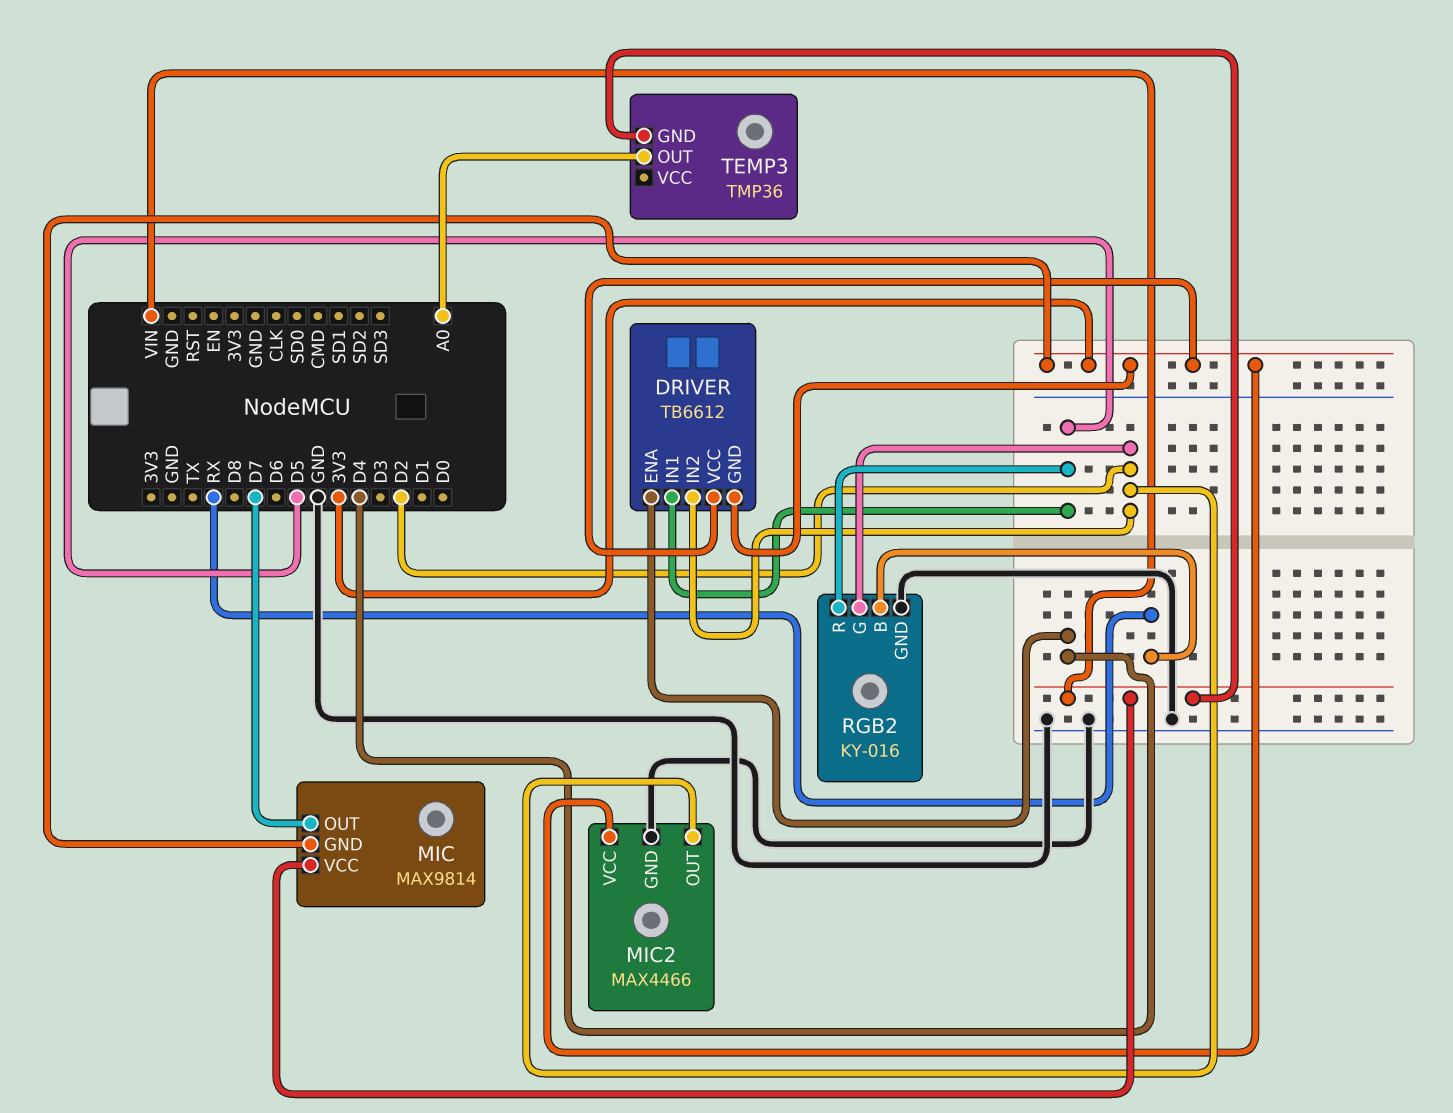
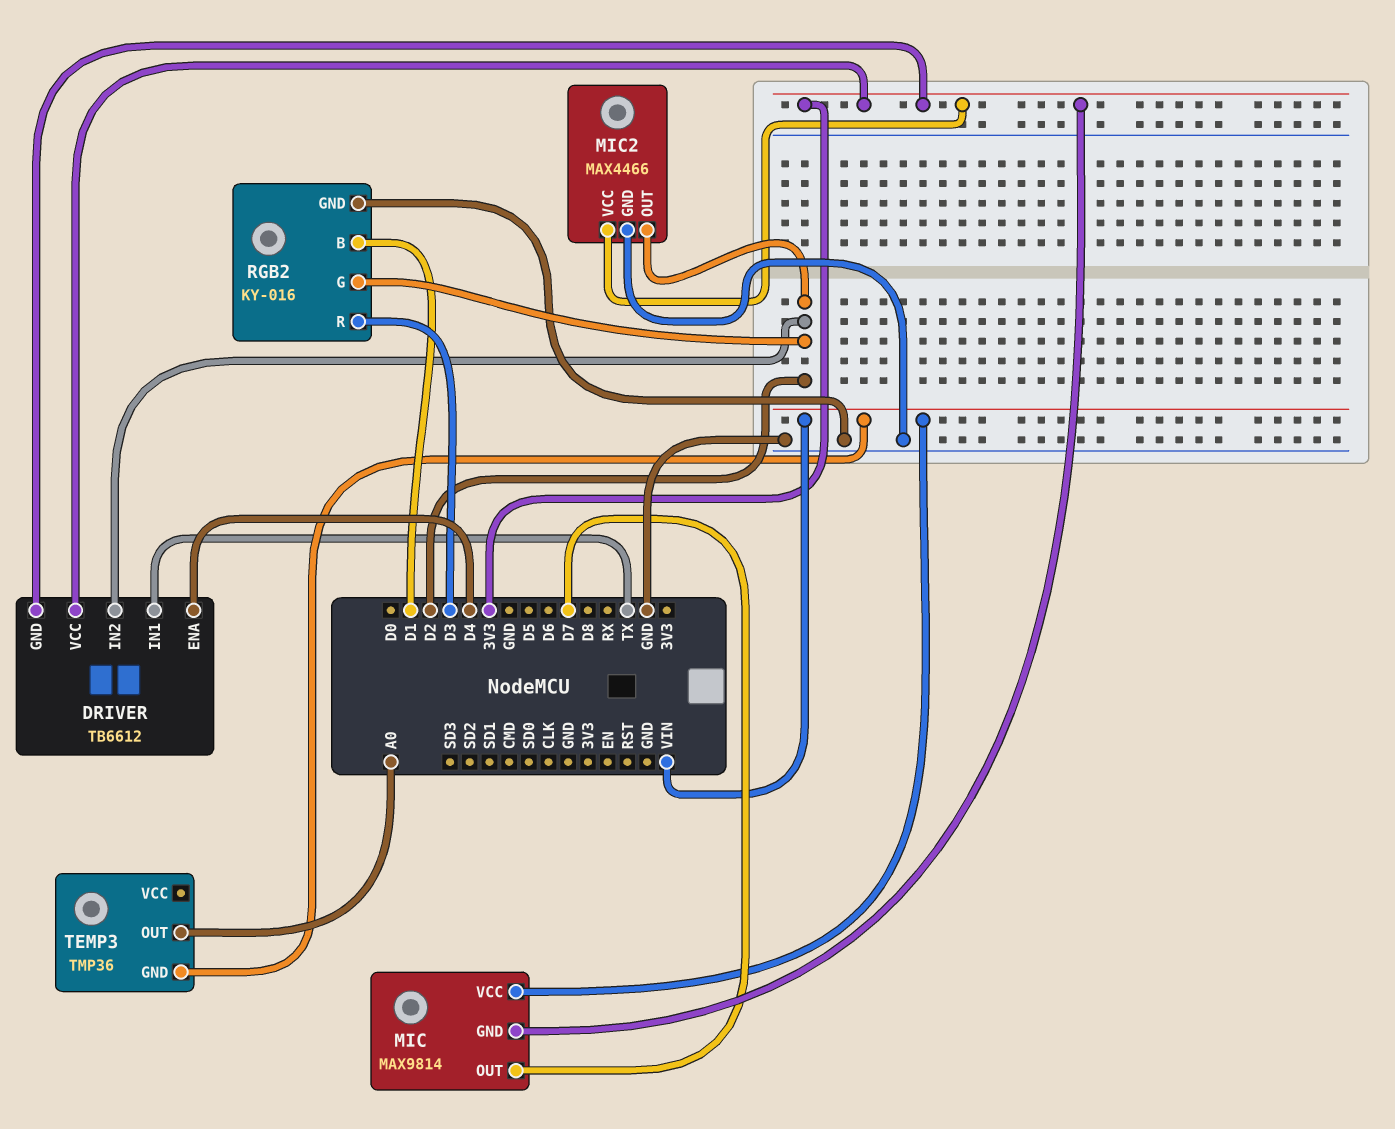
DRIVER pin IN1: D5 -> TX
RGB2 pin B: RX -> D1
RGB2 pin R: D5 -> D3

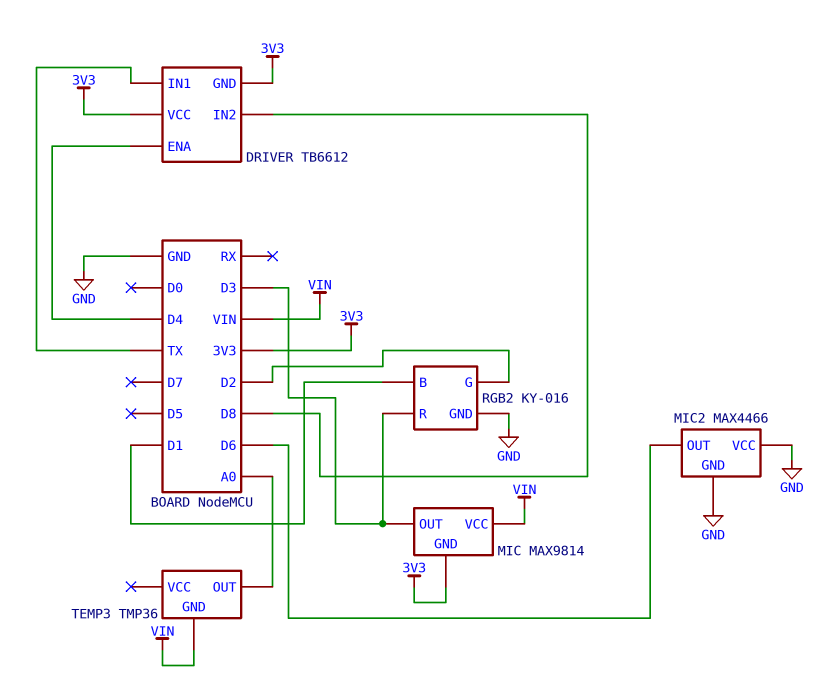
DRIVER pin IN2: D2 -> D8
MIC pin OUT: D7 -> D3
MIC2 pin OUT: D2 -> D6
MIC2 pin VCC: 3V3 -> GND

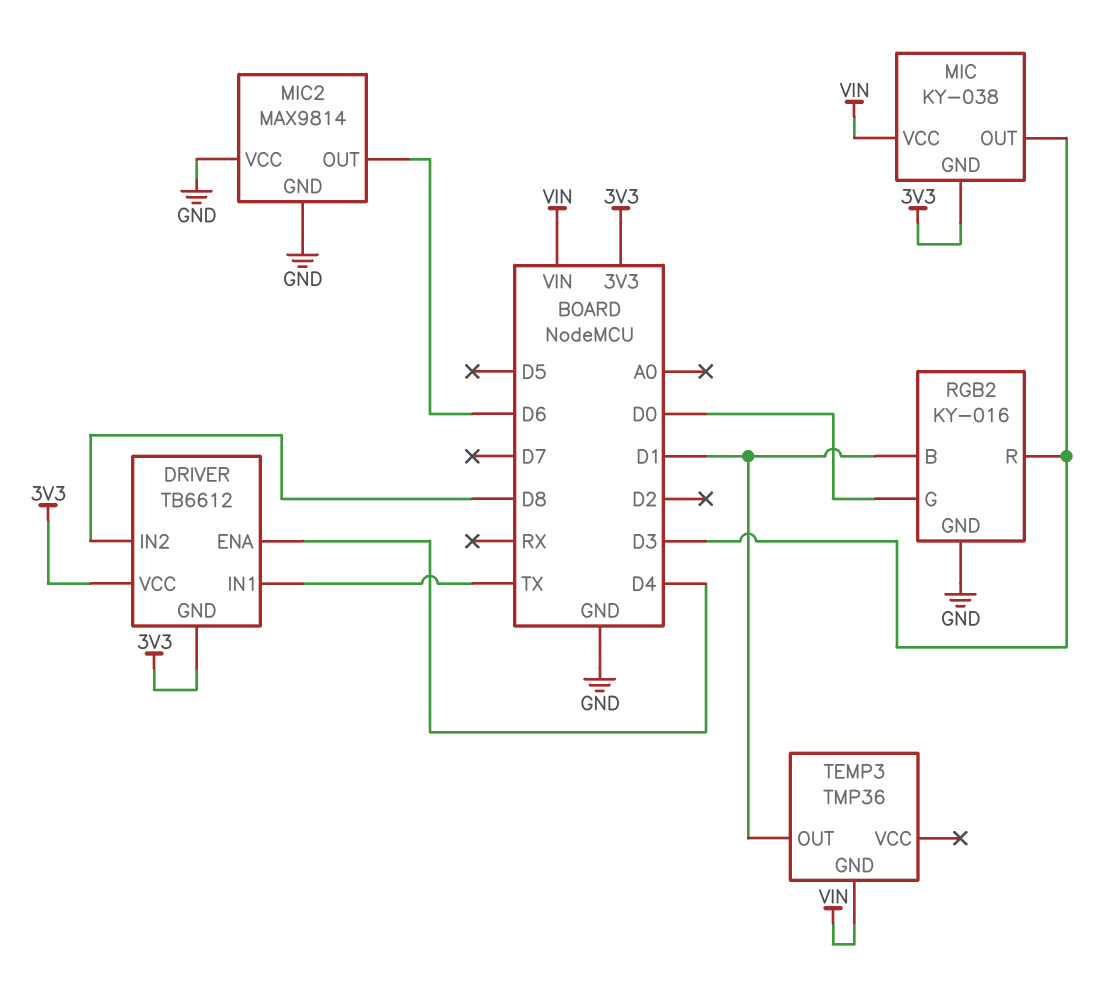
MIC: MAX9814 -> KY-038
MIC2: MAX4466 -> MAX9814
RGB2 pin G: D2 -> D0
TEMP3 pin OUT: A0 -> D1

